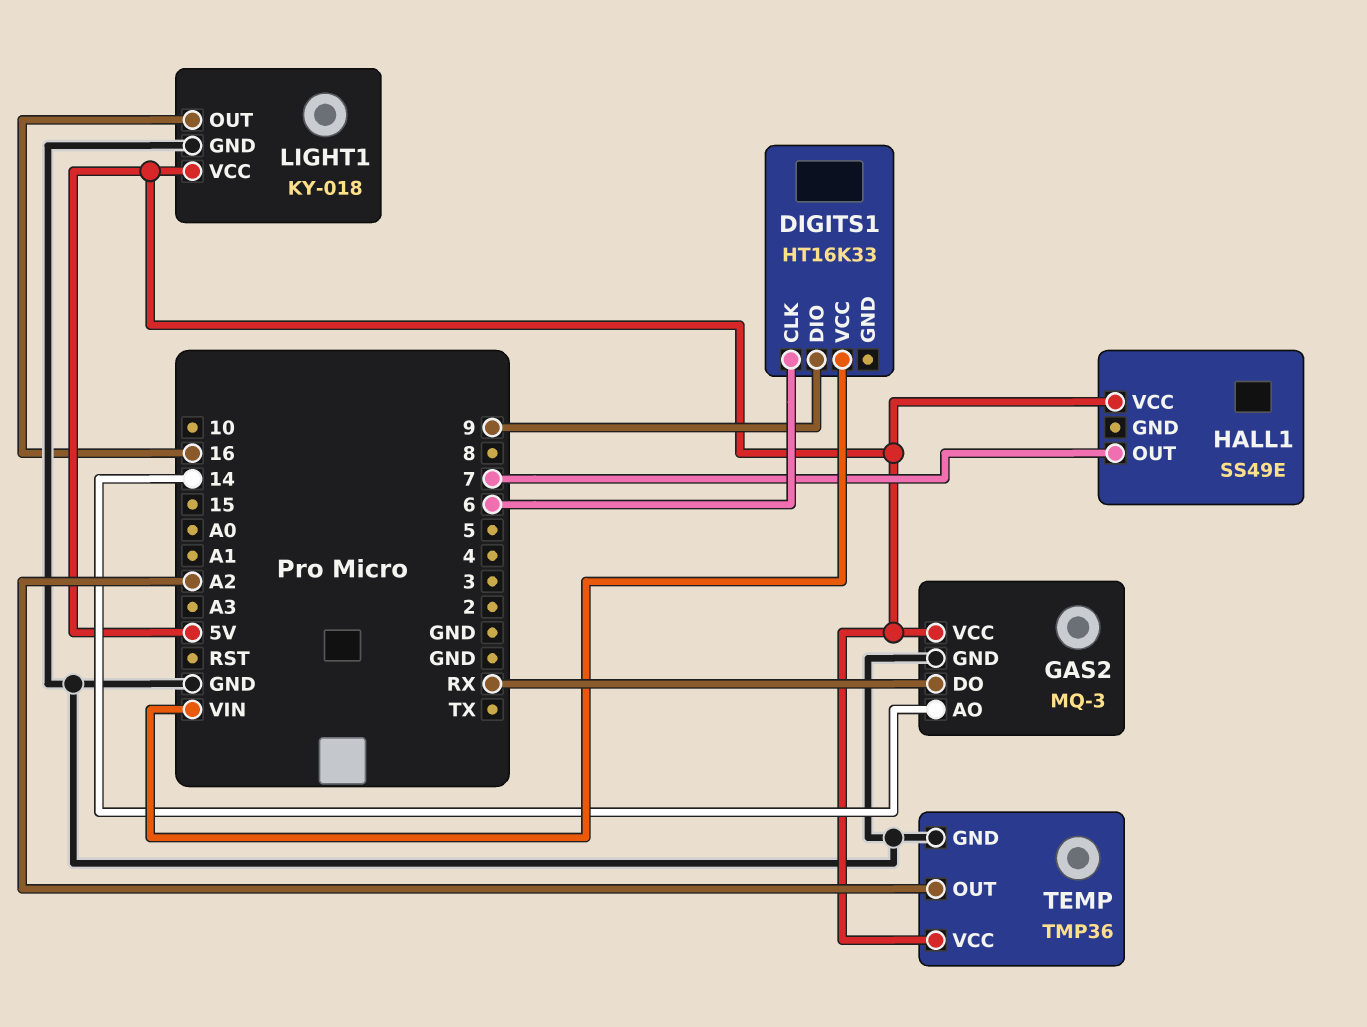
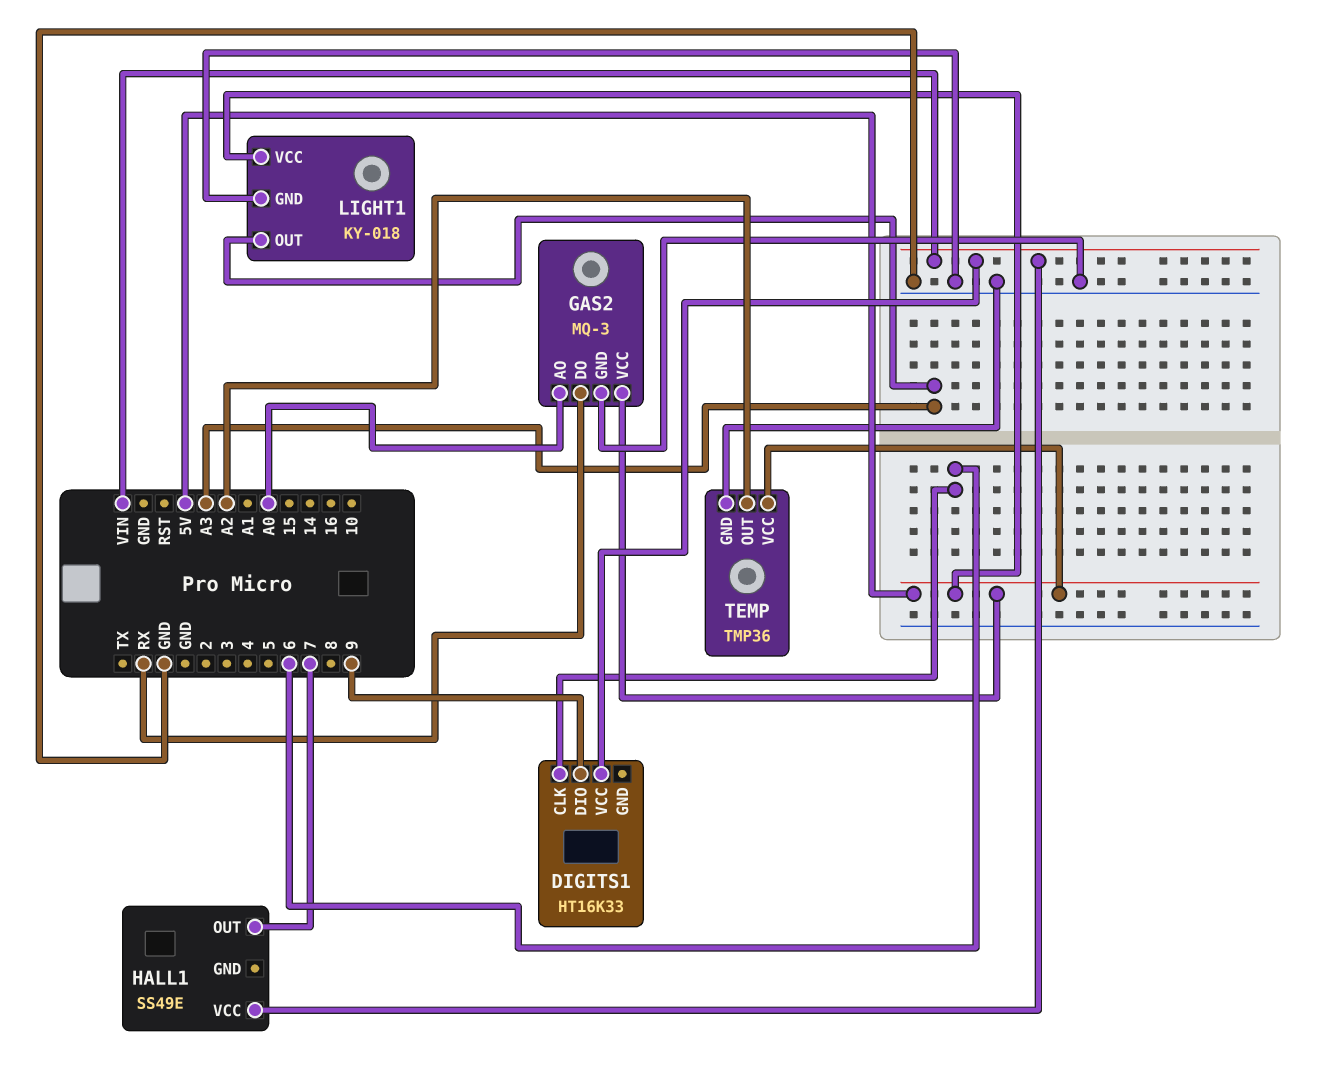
GAS2 pin AO: 14 -> A0
HALL1 pin VCC: 5V -> VIN
LIGHT1 pin OUT: 16 -> A3

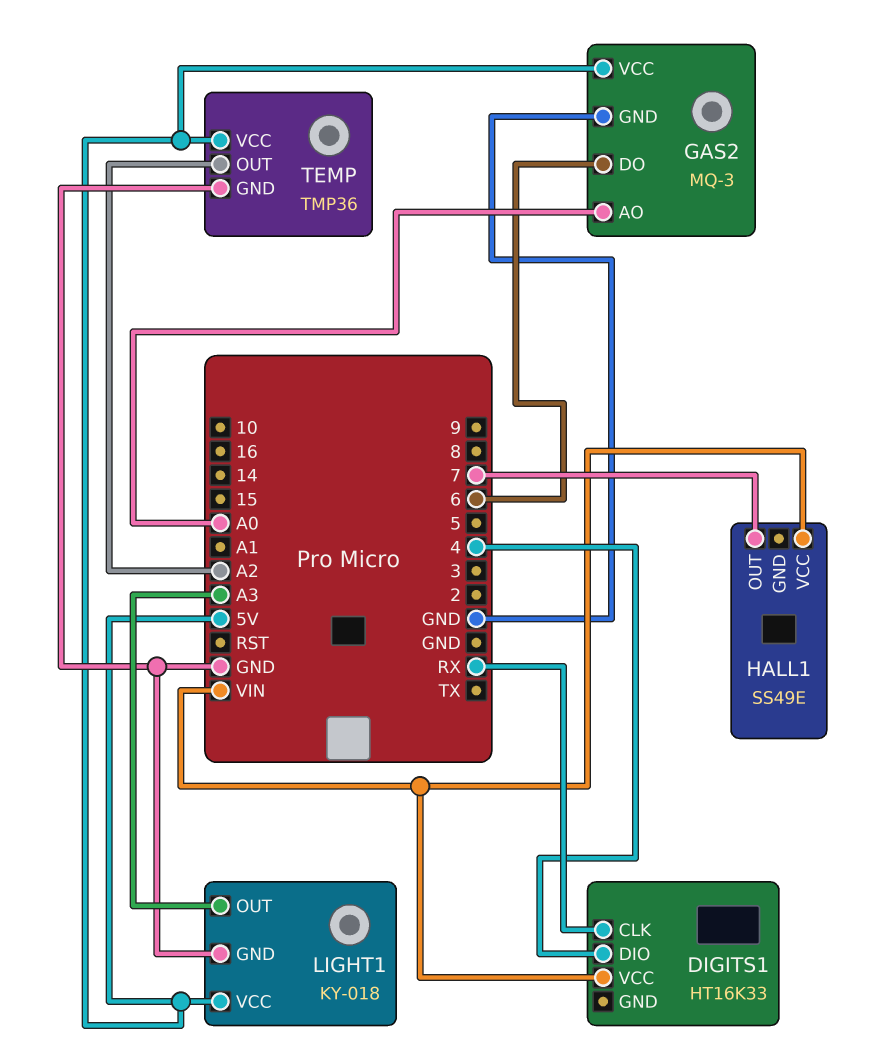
DIGITS1 pin CLK: 6 -> RX
DIGITS1 pin DIO: 9 -> 4
GAS2 pin DO: RX -> 6

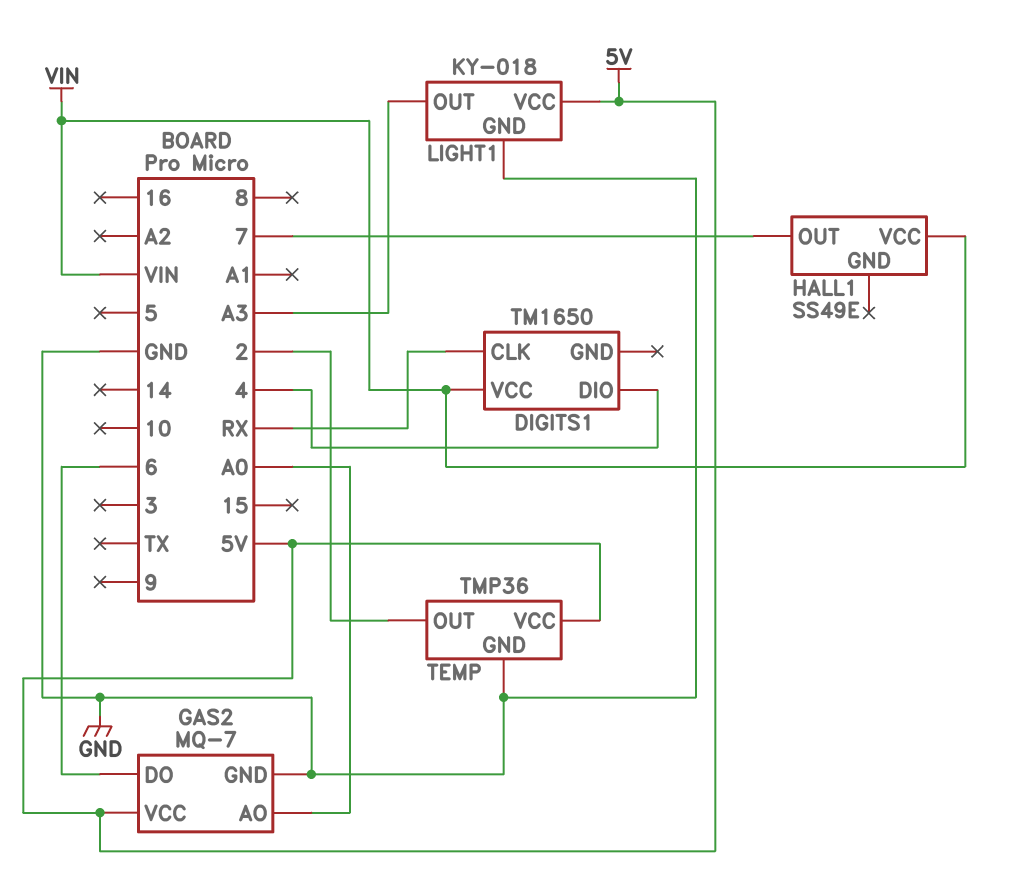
DIGITS1: HT16K33 -> TM1650
GAS2: MQ-3 -> MQ-7
TEMP pin OUT: A2 -> 2

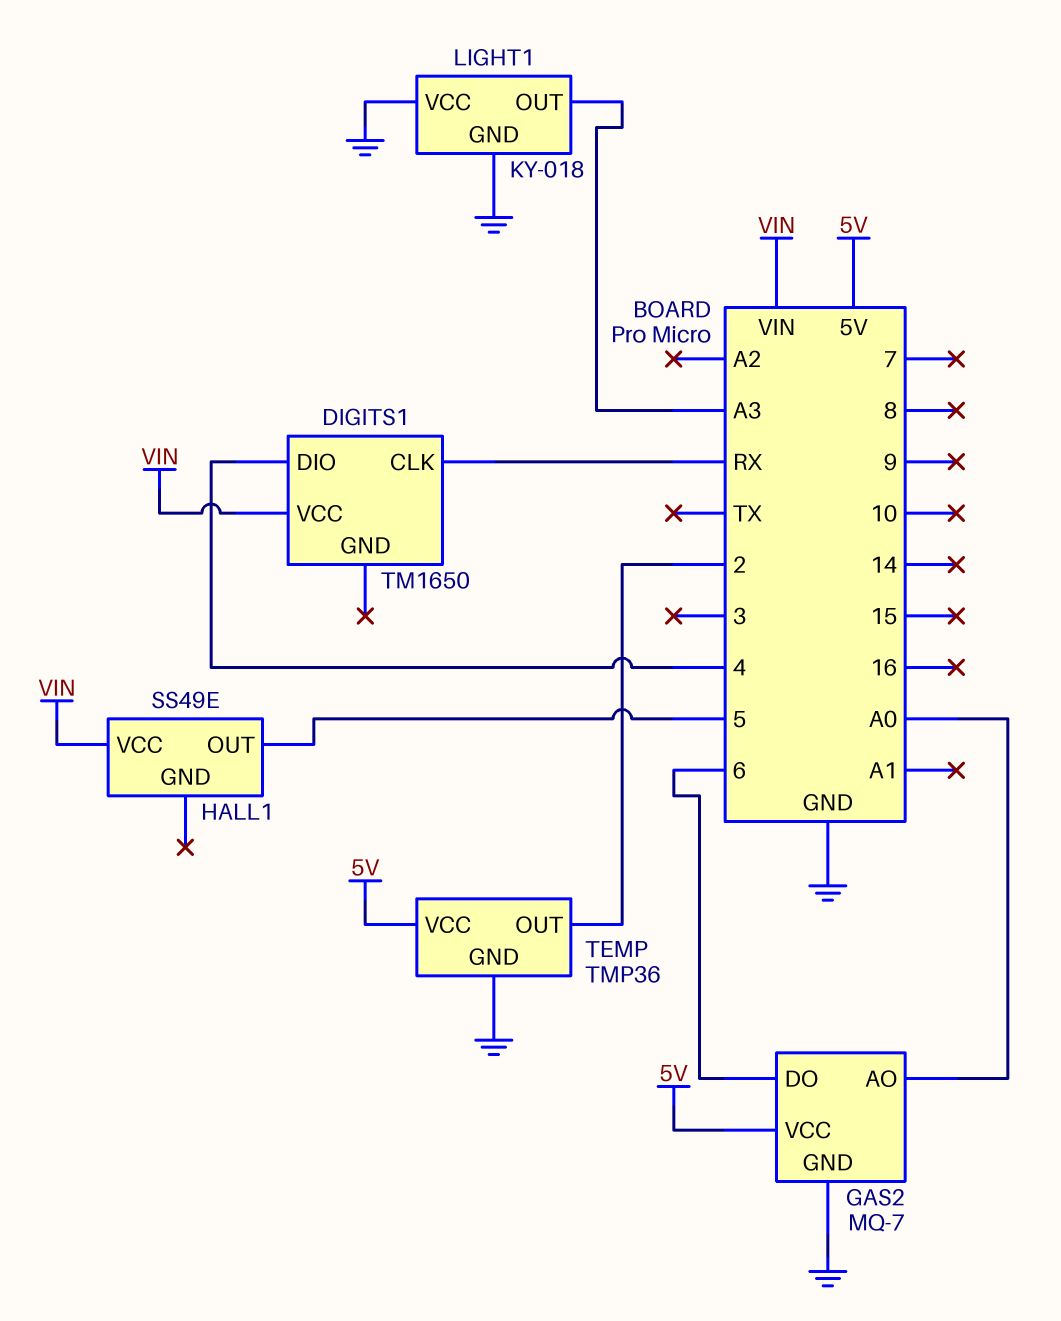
HALL1 pin OUT: 7 -> 5
LIGHT1 pin VCC: 5V -> GND

